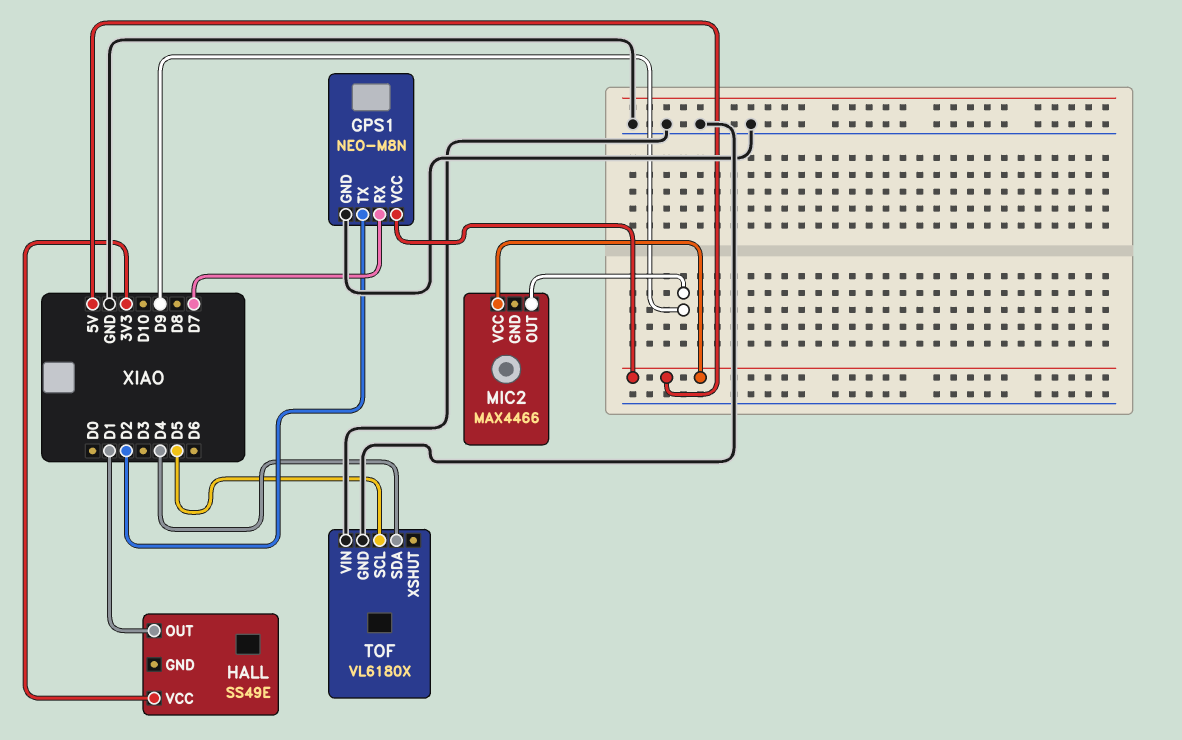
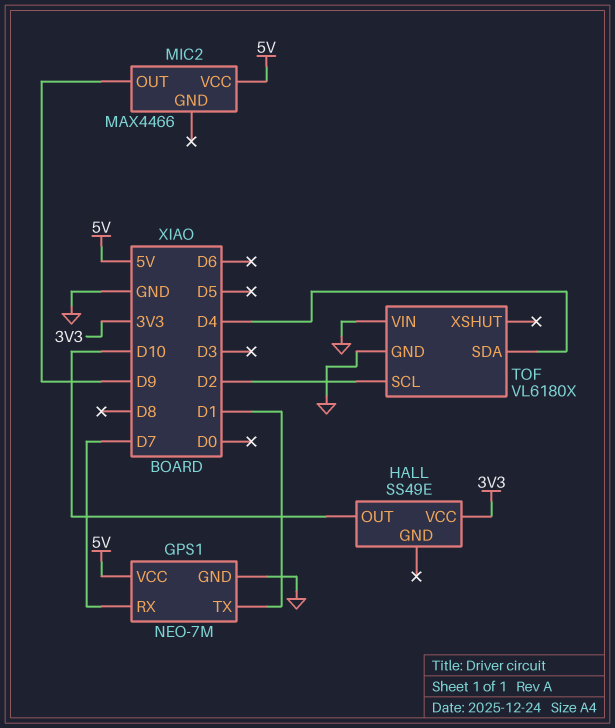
GPS1: NEO-M8N -> NEO-7M
GPS1 pin TX: D2 -> D1
HALL pin OUT: D1 -> D10
TOF pin SCL: D5 -> D2

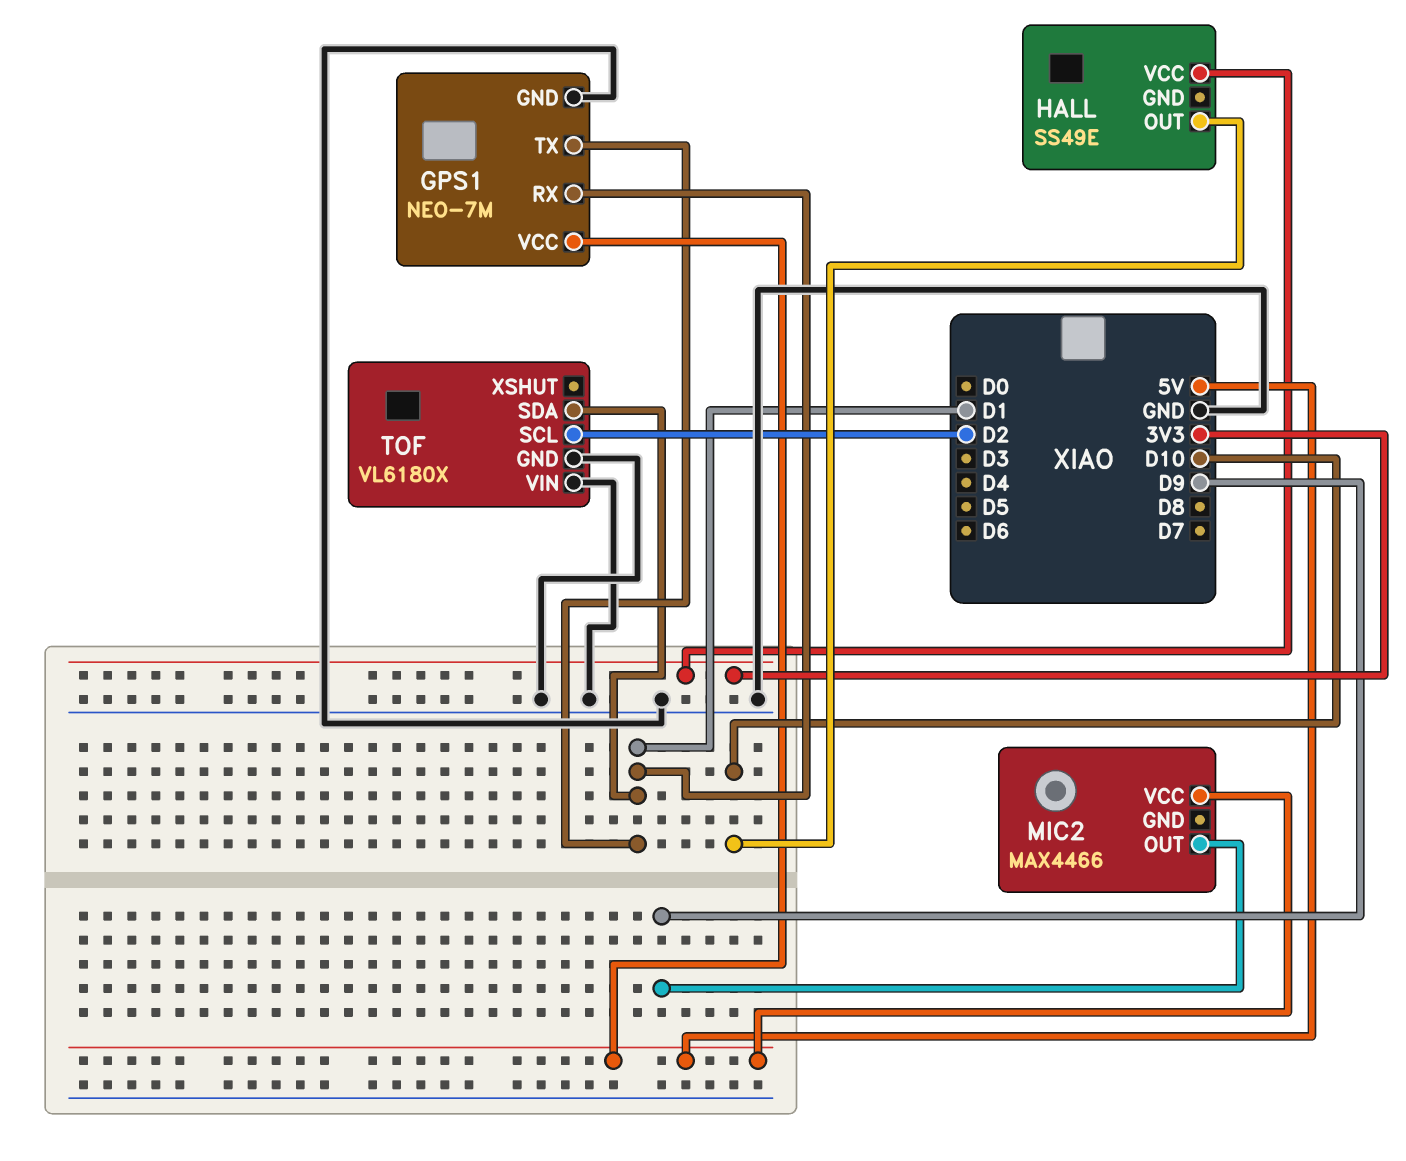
GPS1 pin RX: D7 -> D1
TOF pin SDA: D4 -> D1

